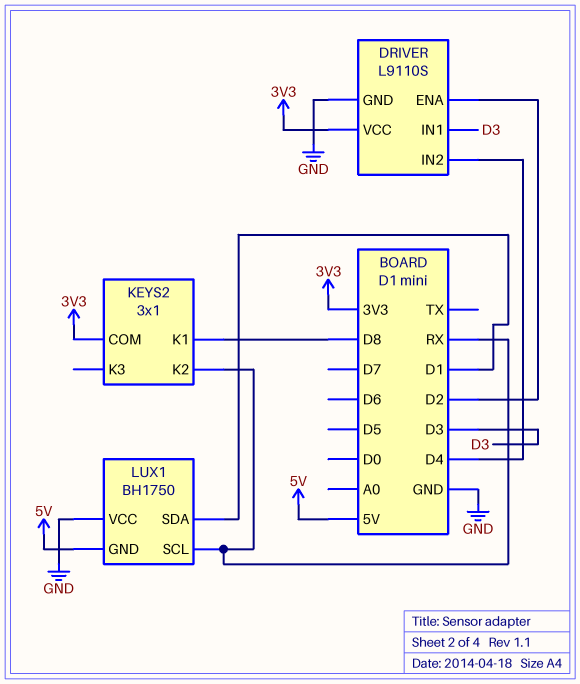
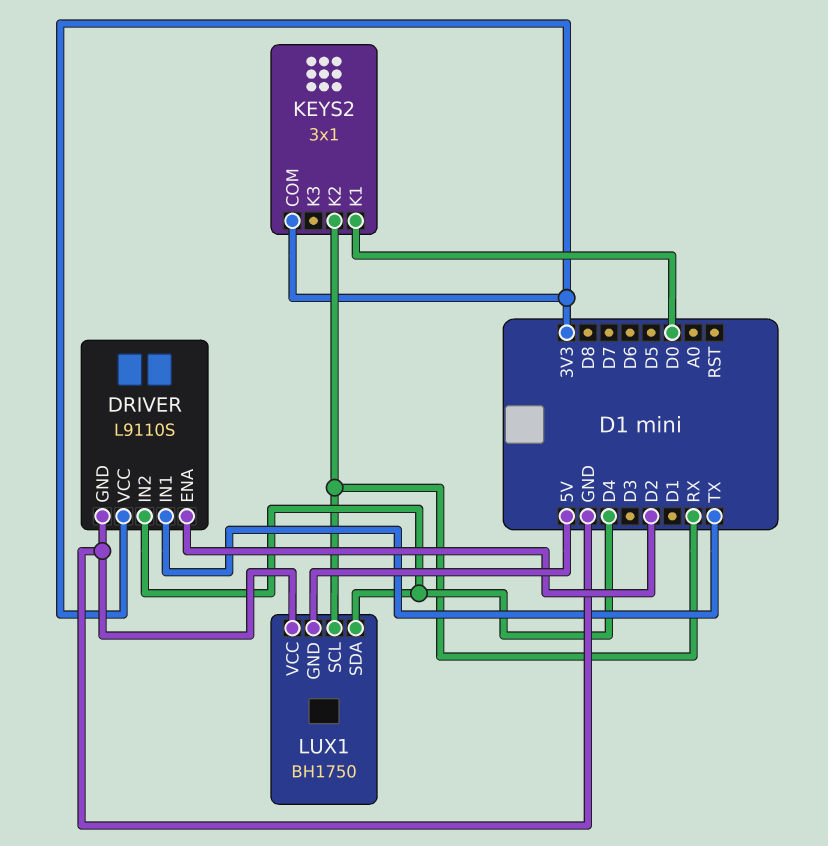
DRIVER pin IN1: D3 -> TX
KEYS2 pin K1: D8 -> D0
LUX1 pin SDA: D1 -> D4

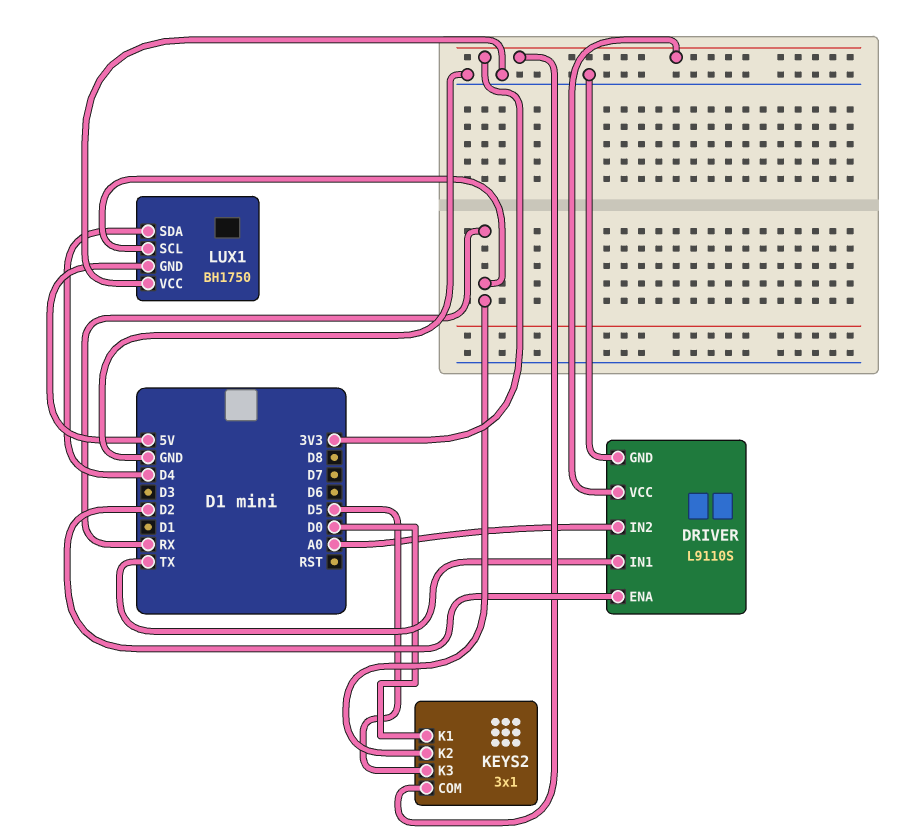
DRIVER pin IN2: D4 -> A0
KEYS2 pin K3: none -> D5

